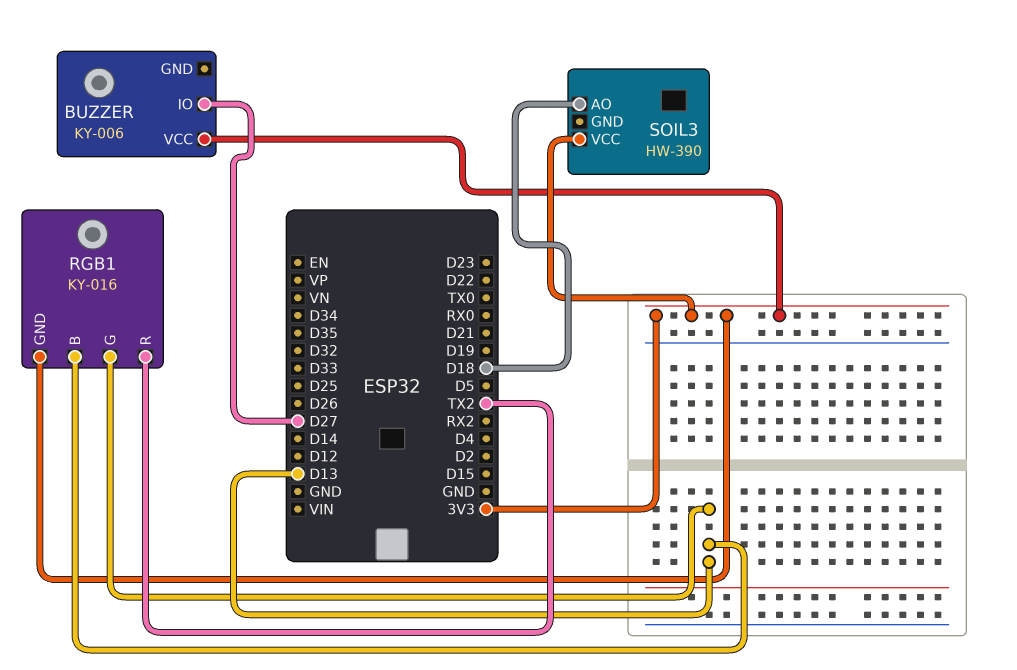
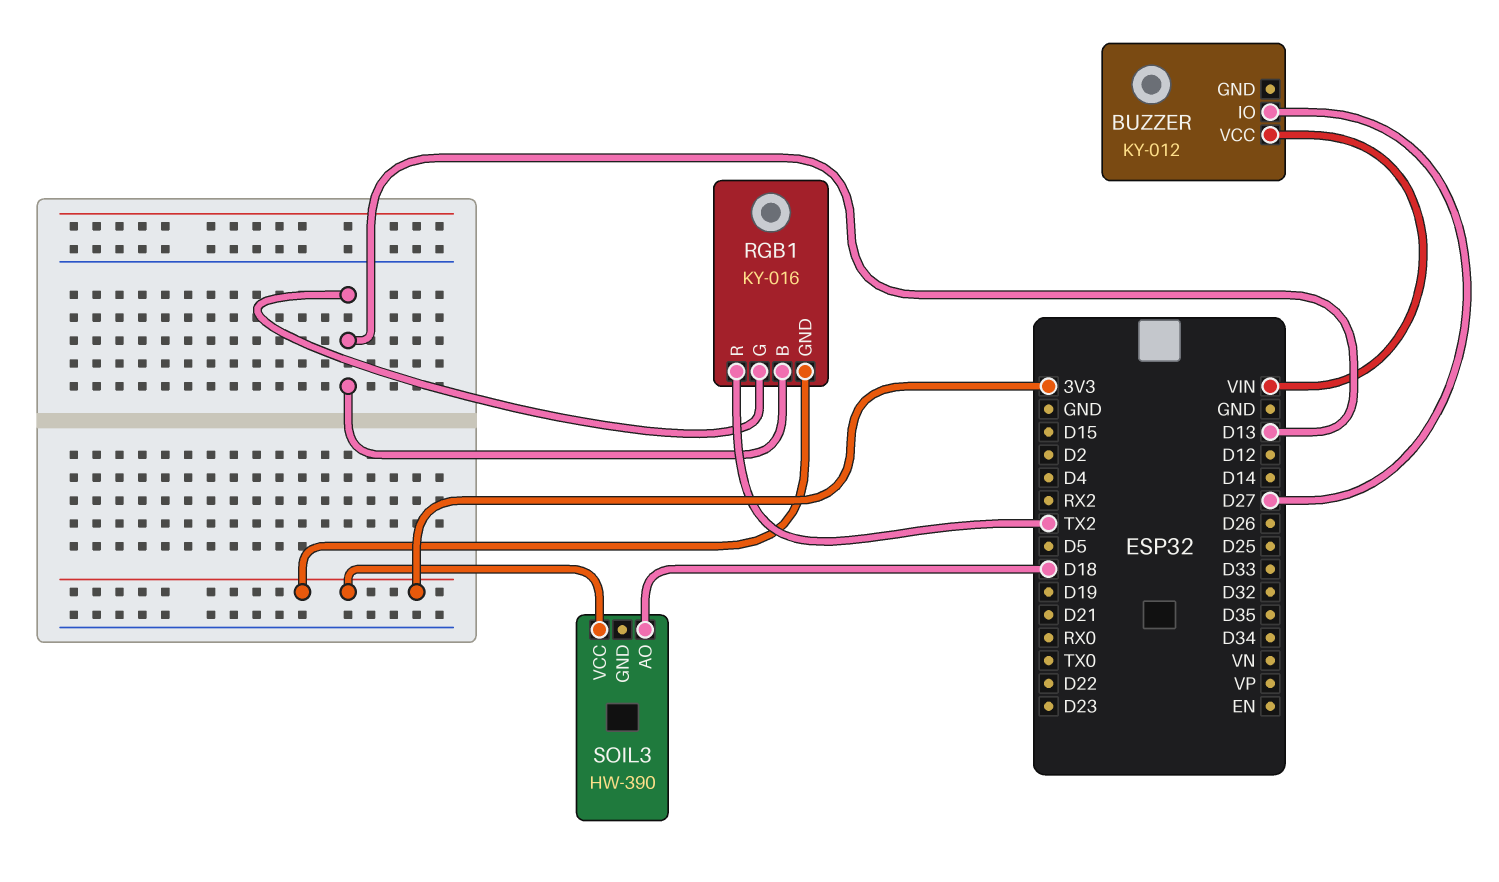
BUZZER: KY-006 -> KY-012
BUZZER pin VCC: 3V3 -> VIN

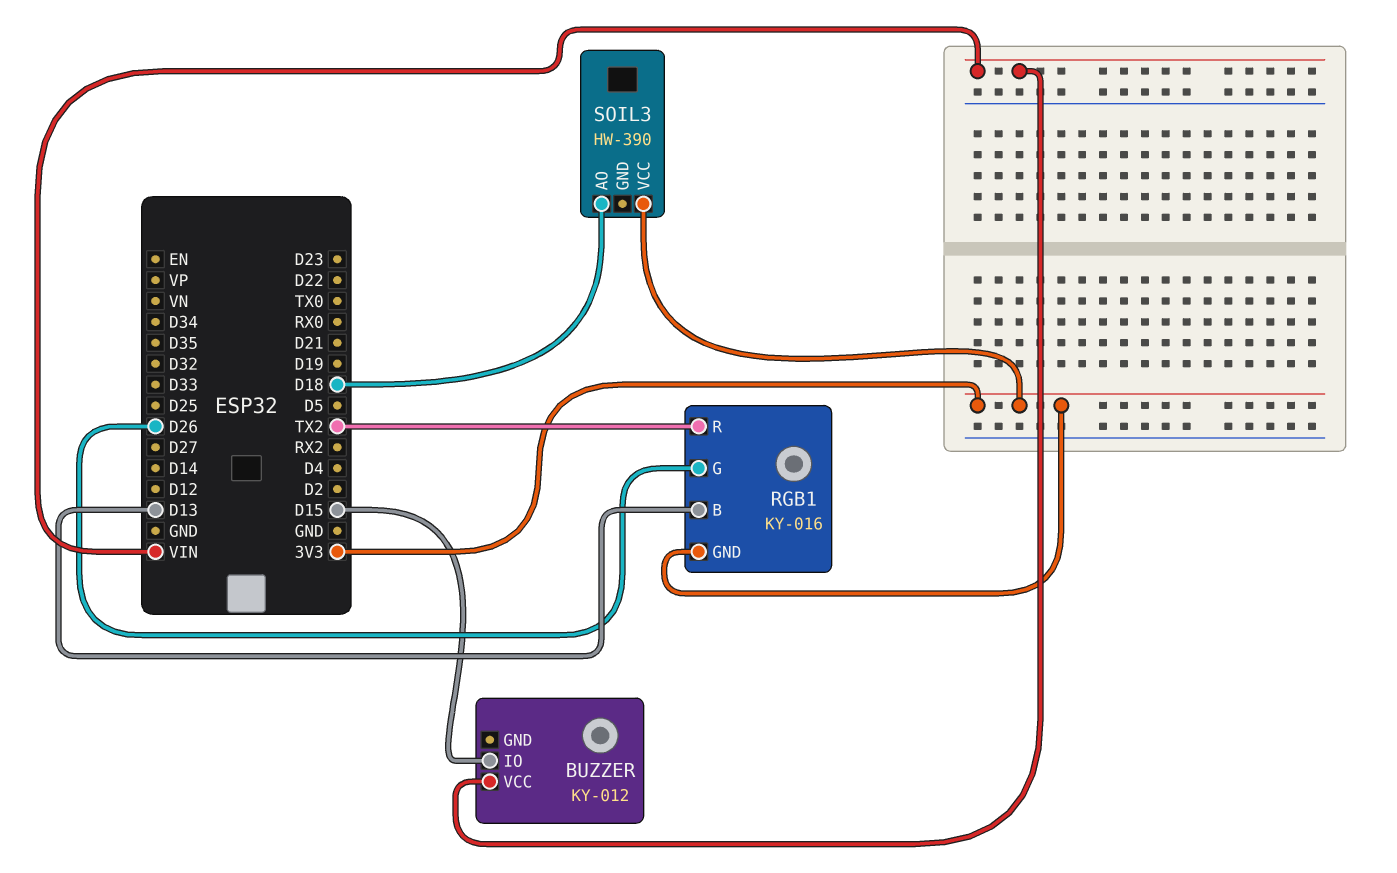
BUZZER pin IO: D27 -> D15
RGB1 pin G: D13 -> D26

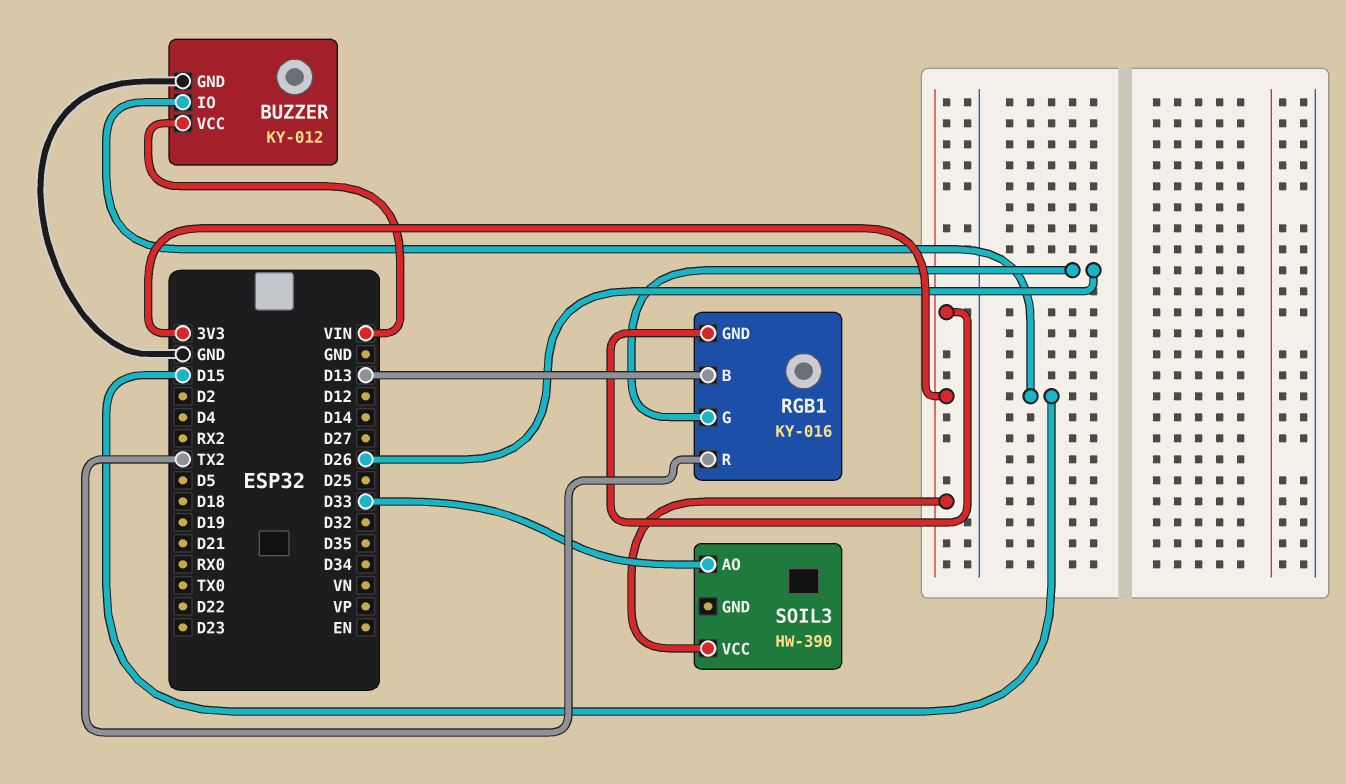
BUZZER pin GND: none -> GND
SOIL3 pin AO: D18 -> D33

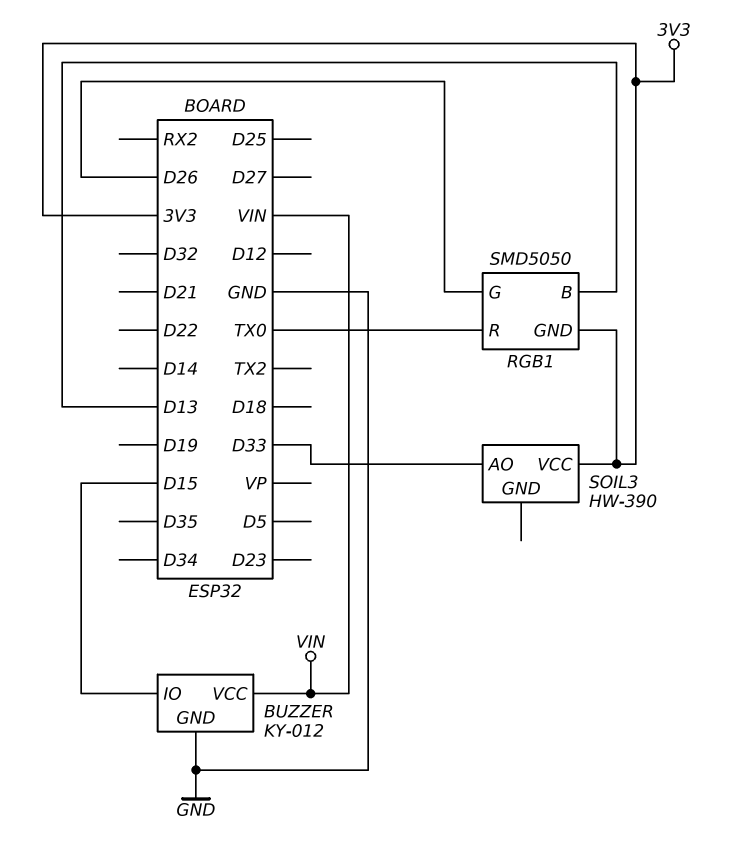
RGB1: KY-016 -> SMD5050
RGB1 pin R: TX2 -> TX0

